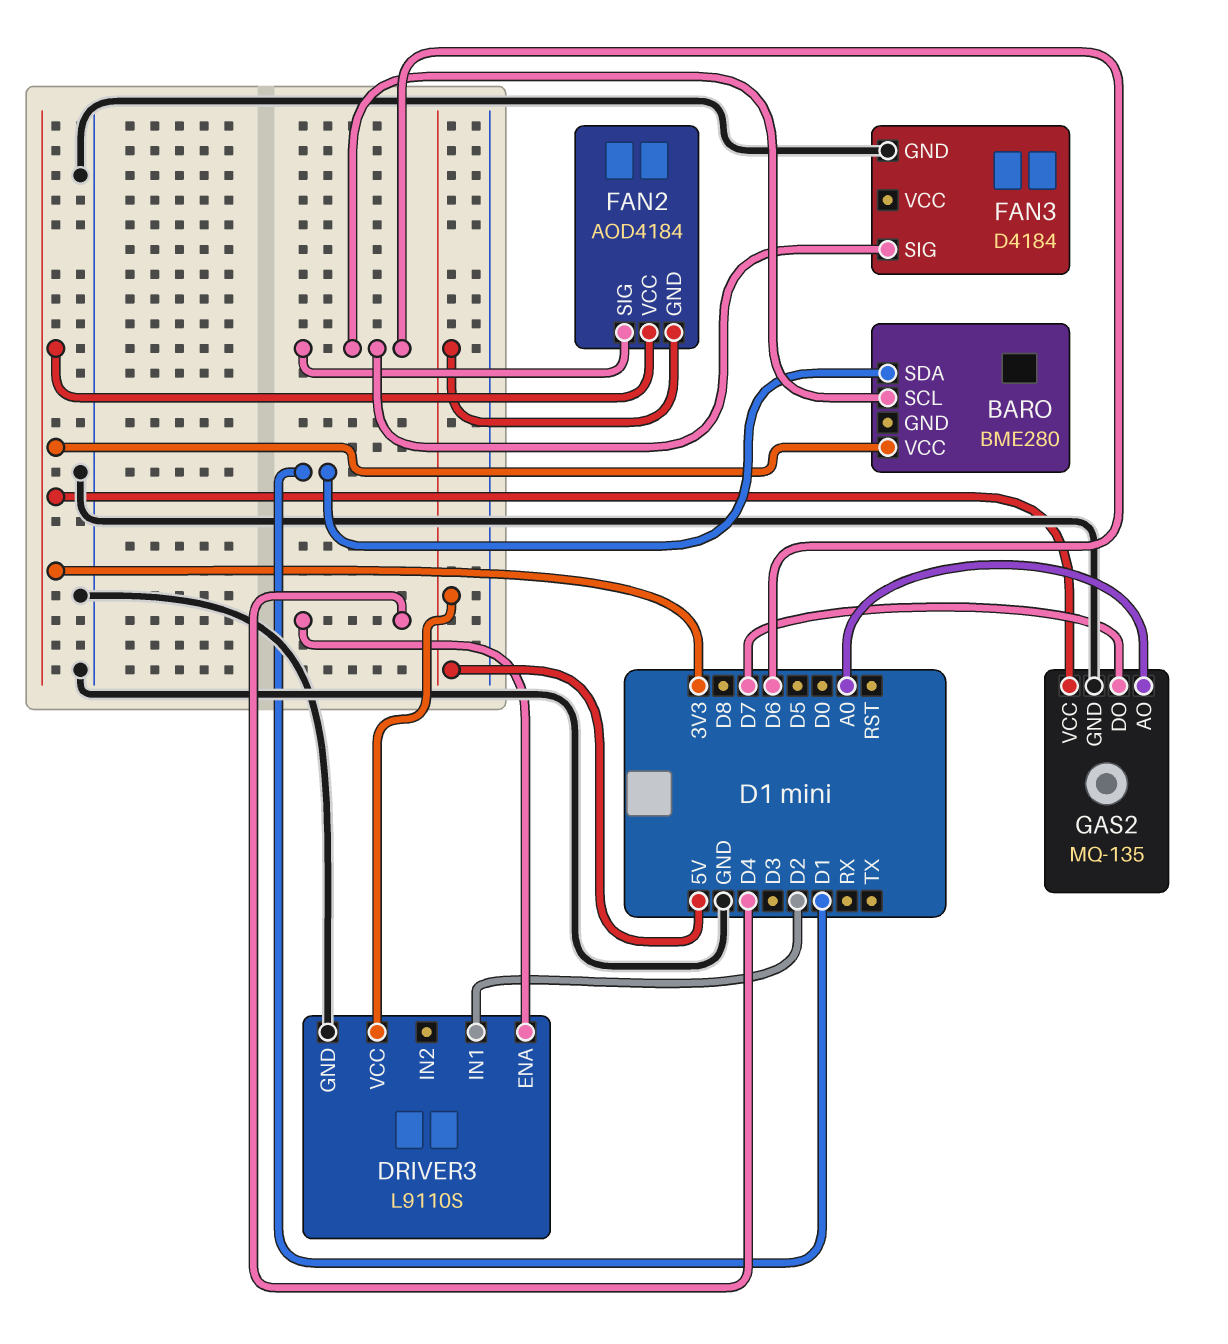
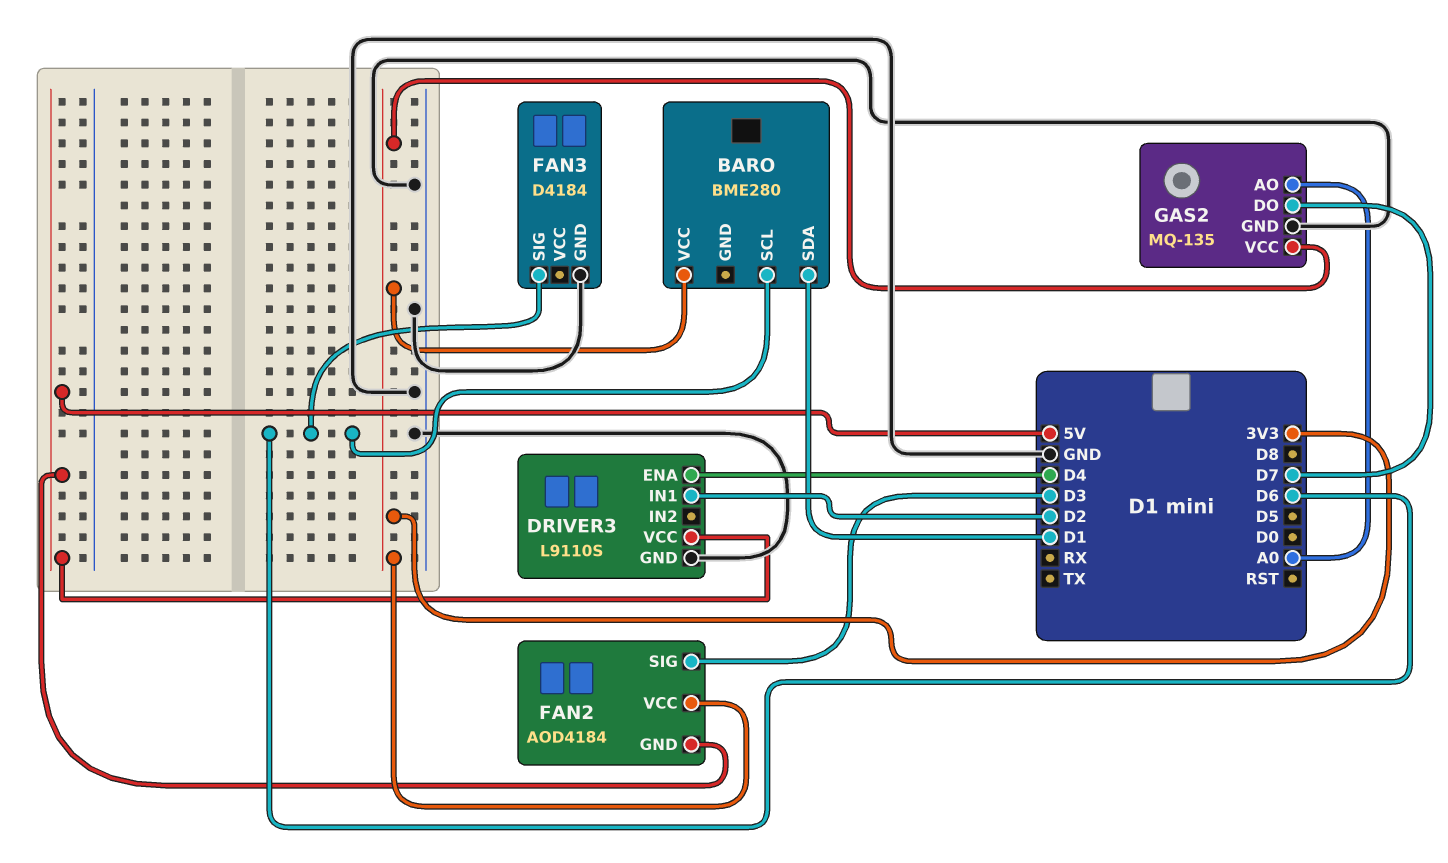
FAN2 pin SIG: D6 -> D3

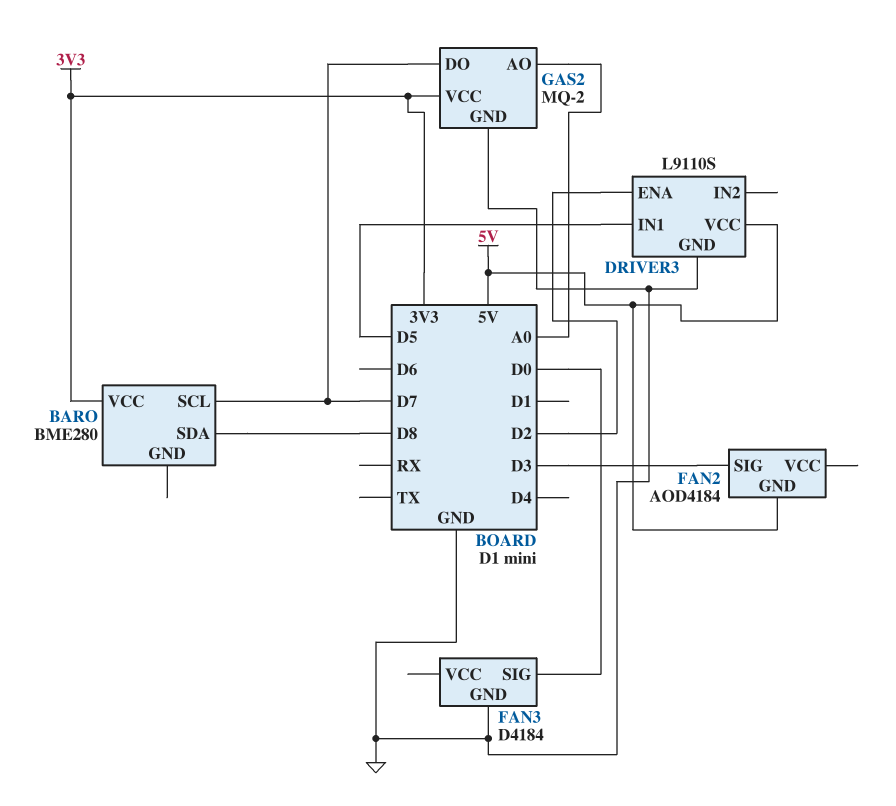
BARO pin SCL: D6 -> D7
BARO pin SDA: D1 -> D8
DRIVER3 pin ENA: D4 -> D2
DRIVER3 pin IN1: D2 -> D5
FAN2 pin VCC: 3V3 -> none
FAN3 pin SIG: D6 -> D0
GAS2: MQ-135 -> MQ-2

